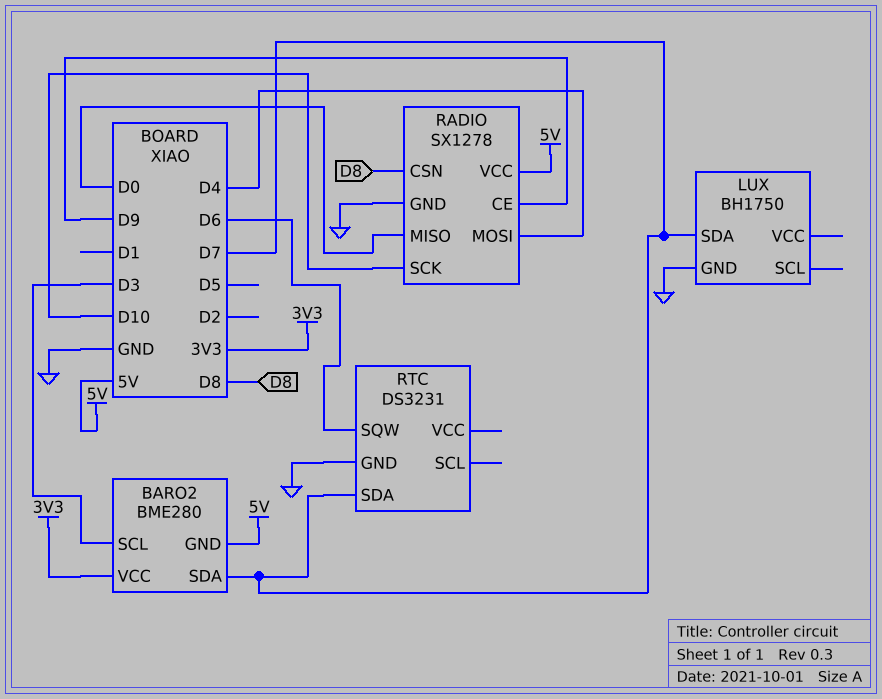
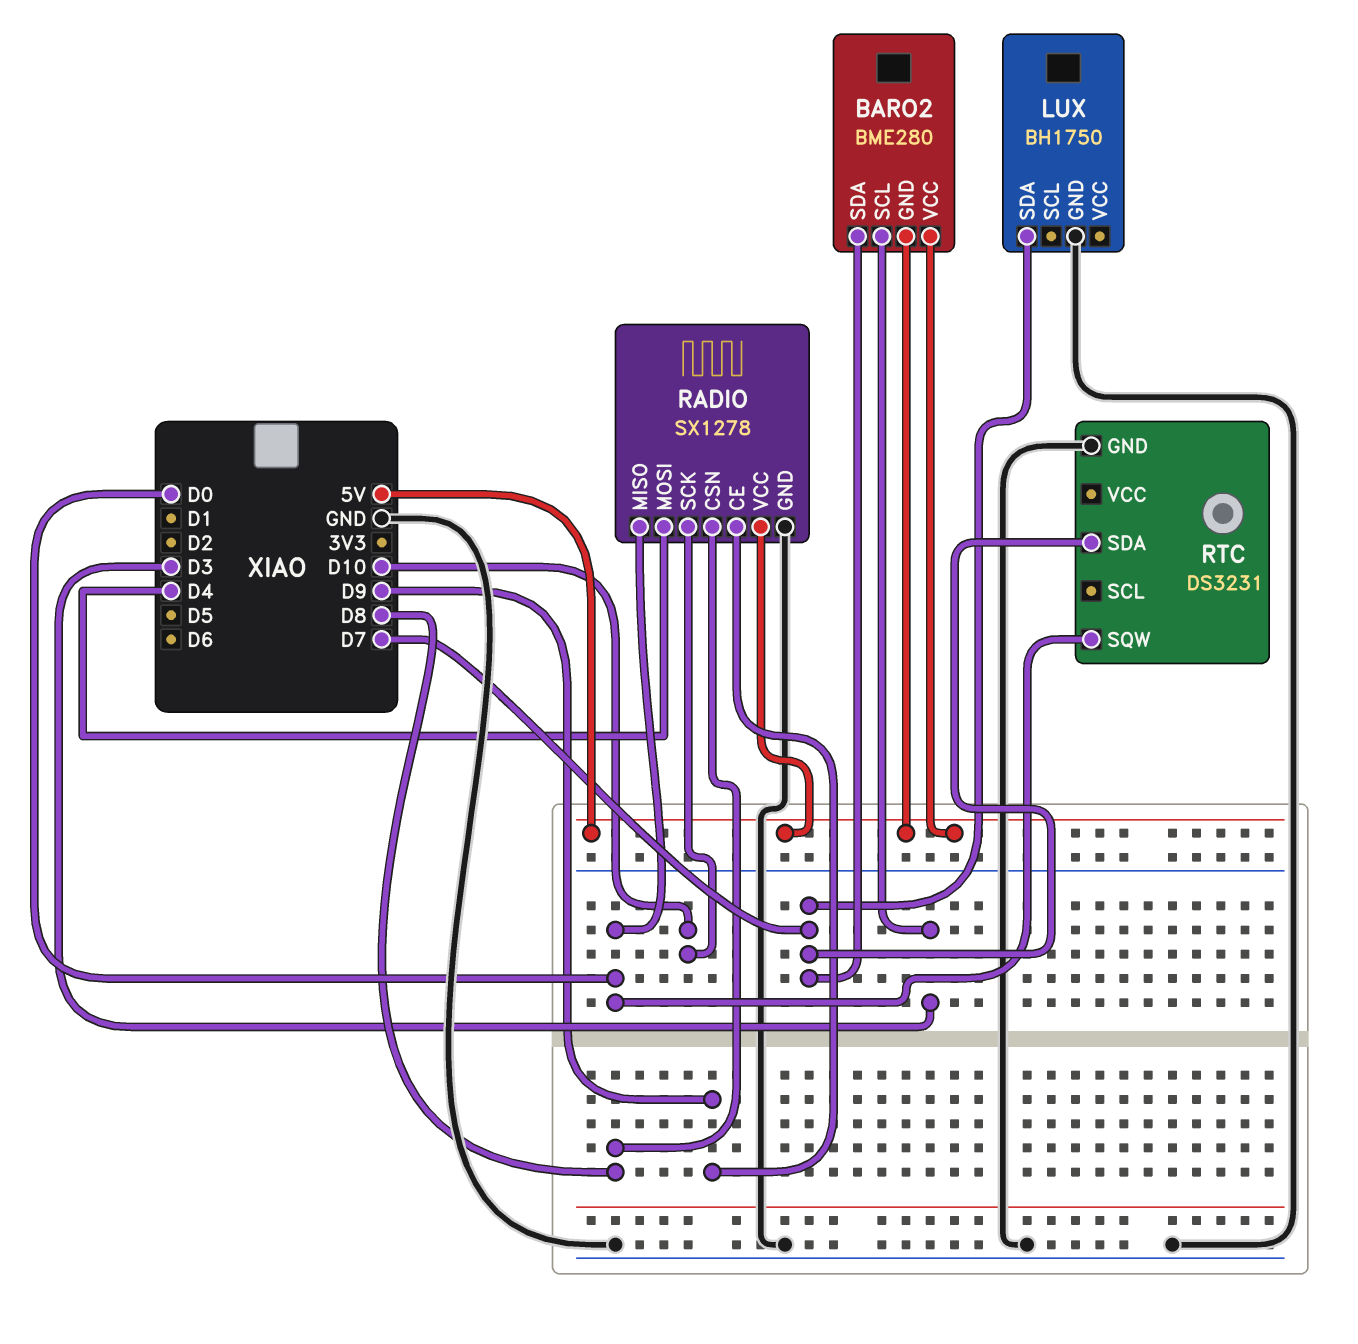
BARO2 pin VCC: 3V3 -> 5V
RTC pin SQW: D6 -> D0

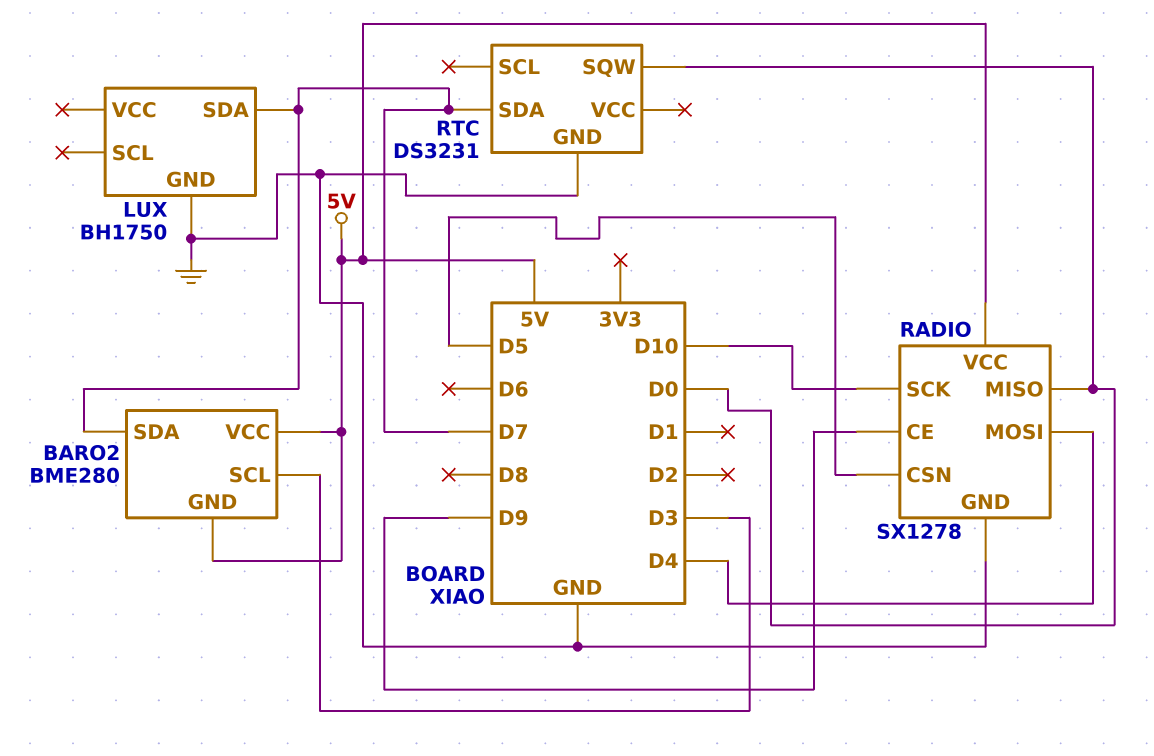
RADIO pin CSN: D8 -> D5

